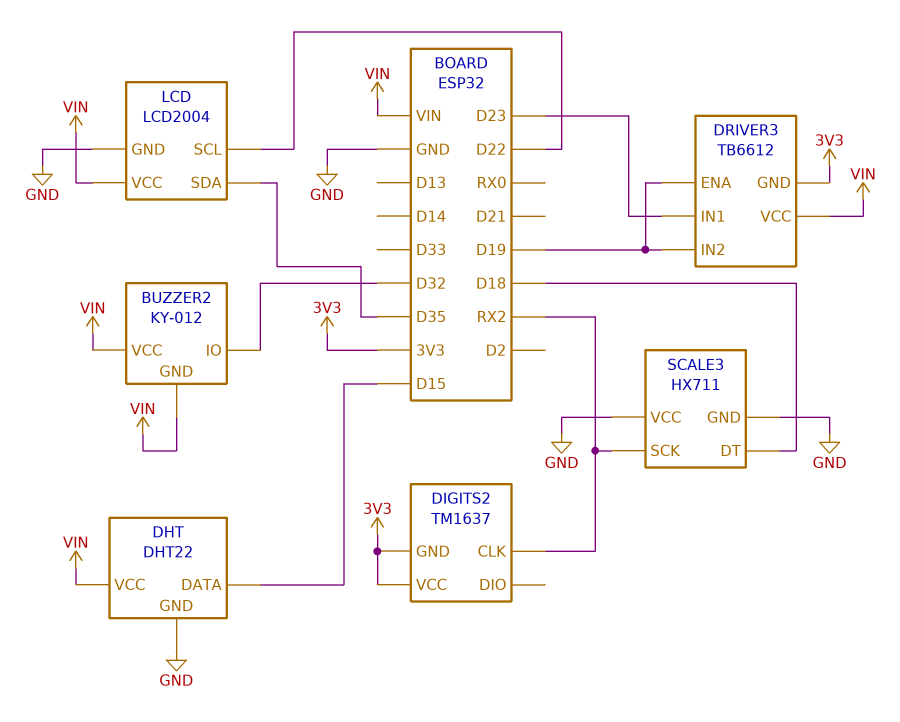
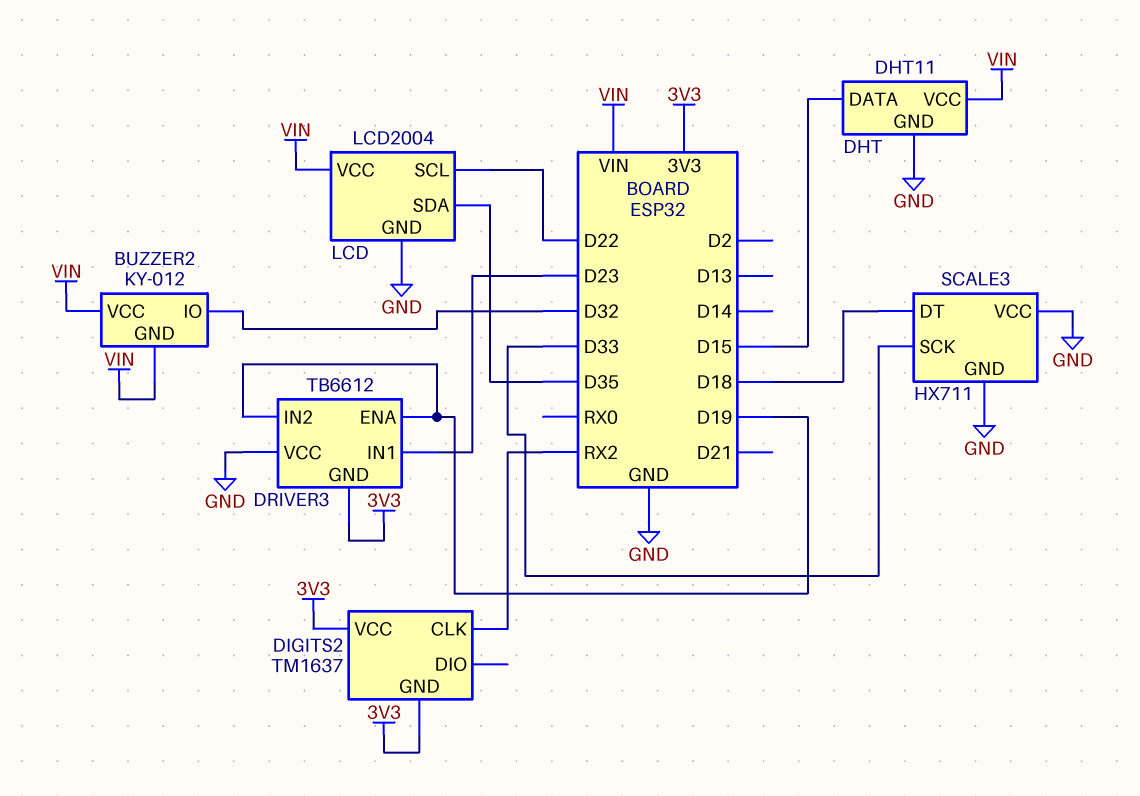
DHT: DHT22 -> DHT11
DRIVER3 pin VCC: VIN -> GND
SCALE3 pin SCK: RX2 -> D33

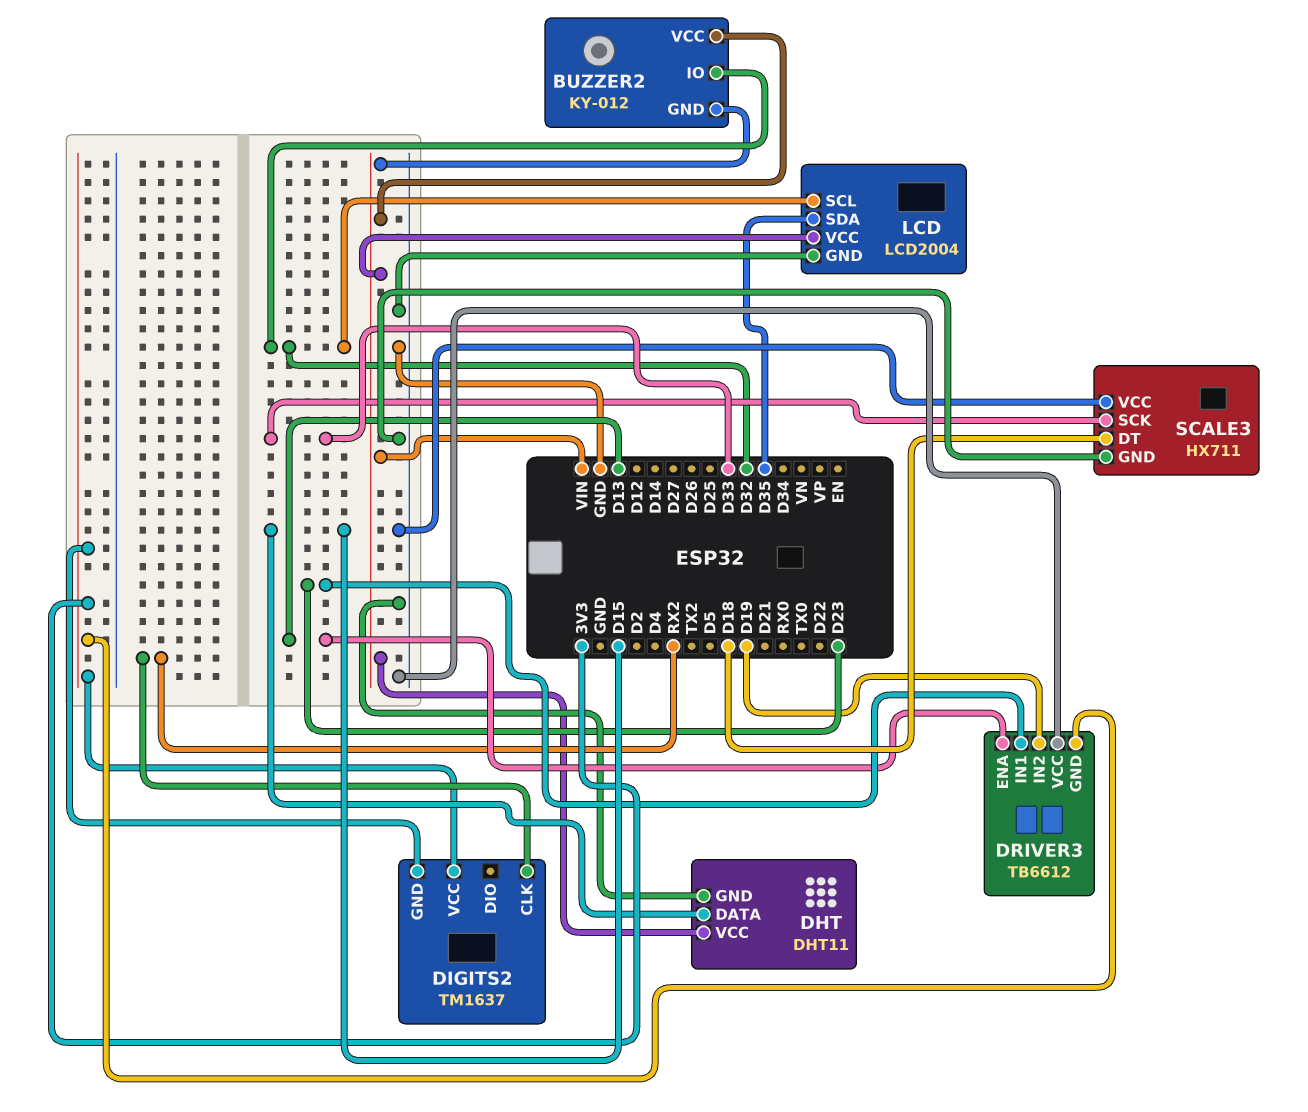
DRIVER3 pin ENA: D19 -> D13
LCD pin SCL: D22 -> D32

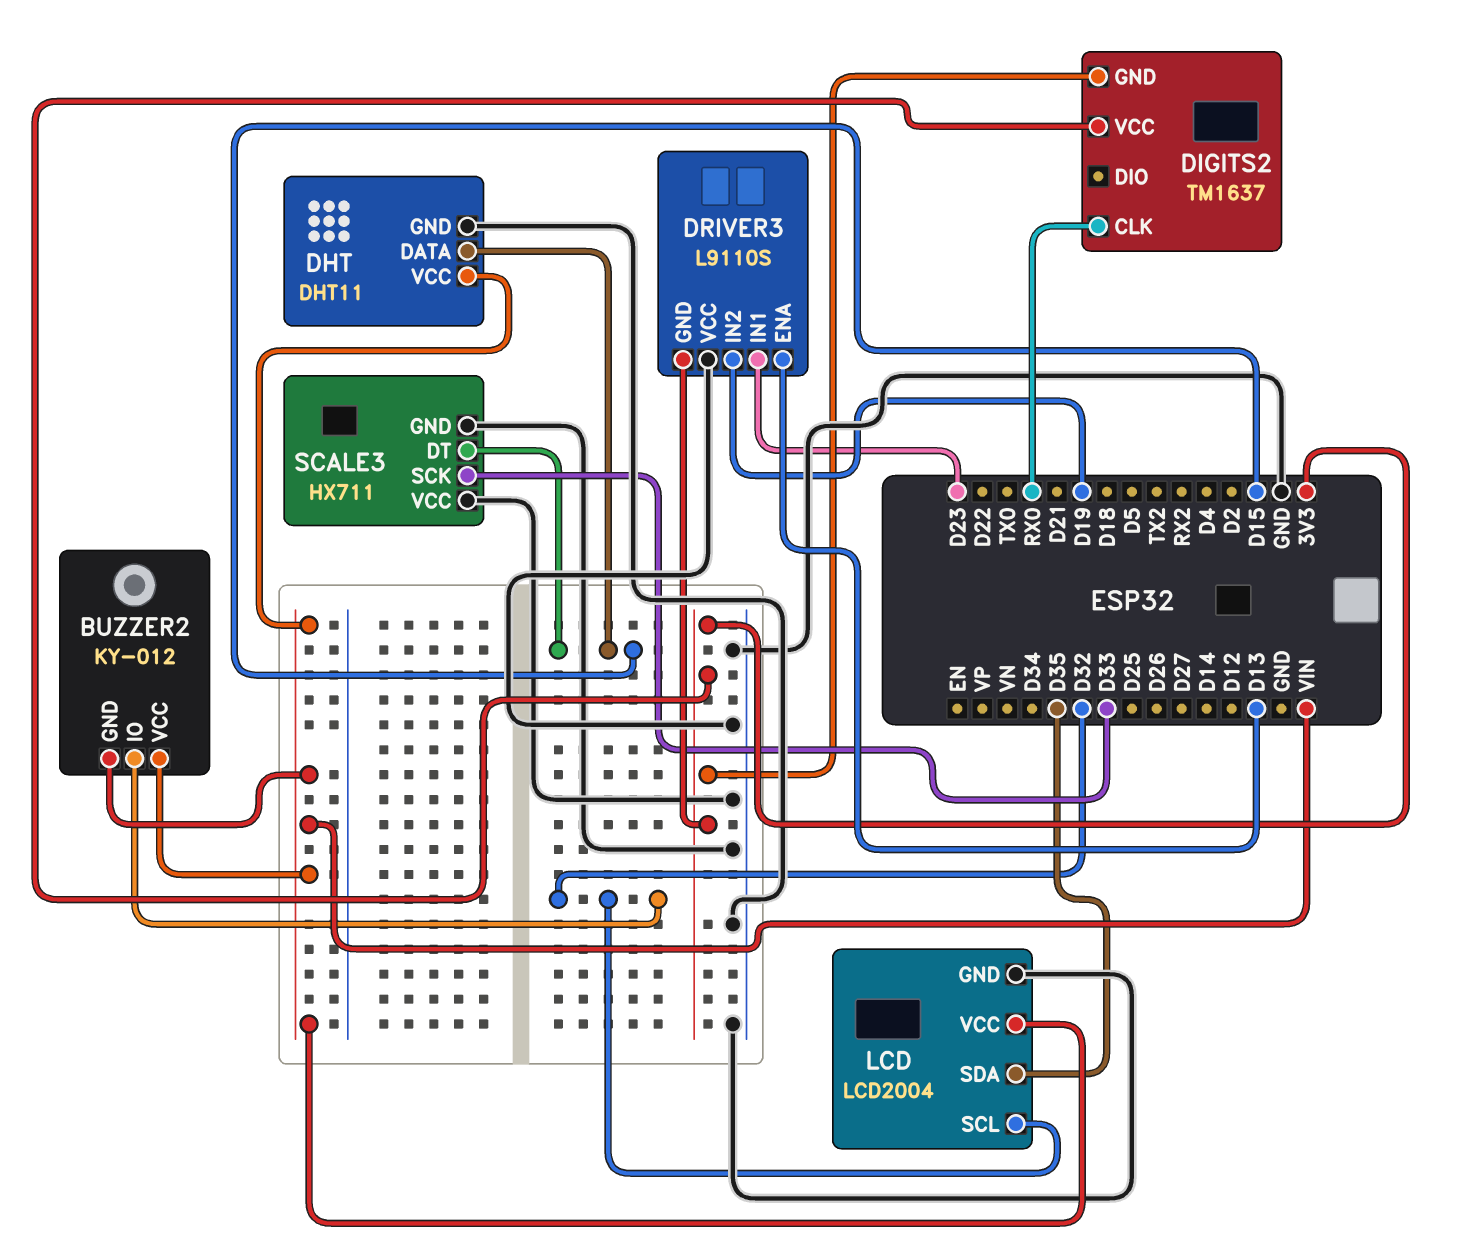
DIGITS2 pin CLK: RX2 -> RX0
DRIVER3: TB6612 -> L9110S
SCALE3 pin DT: D18 -> D15

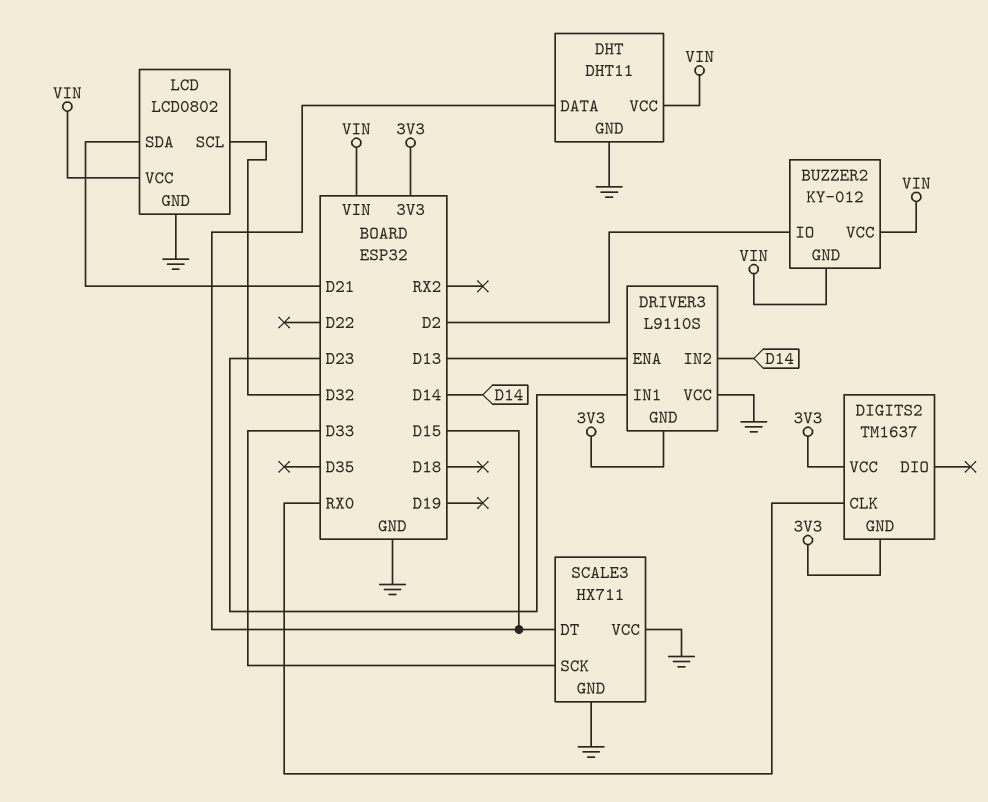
BUZZER2 pin IO: D32 -> D2
DRIVER3 pin IN2: D19 -> D14
LCD: LCD2004 -> LCD0802
LCD pin SDA: D35 -> D21

